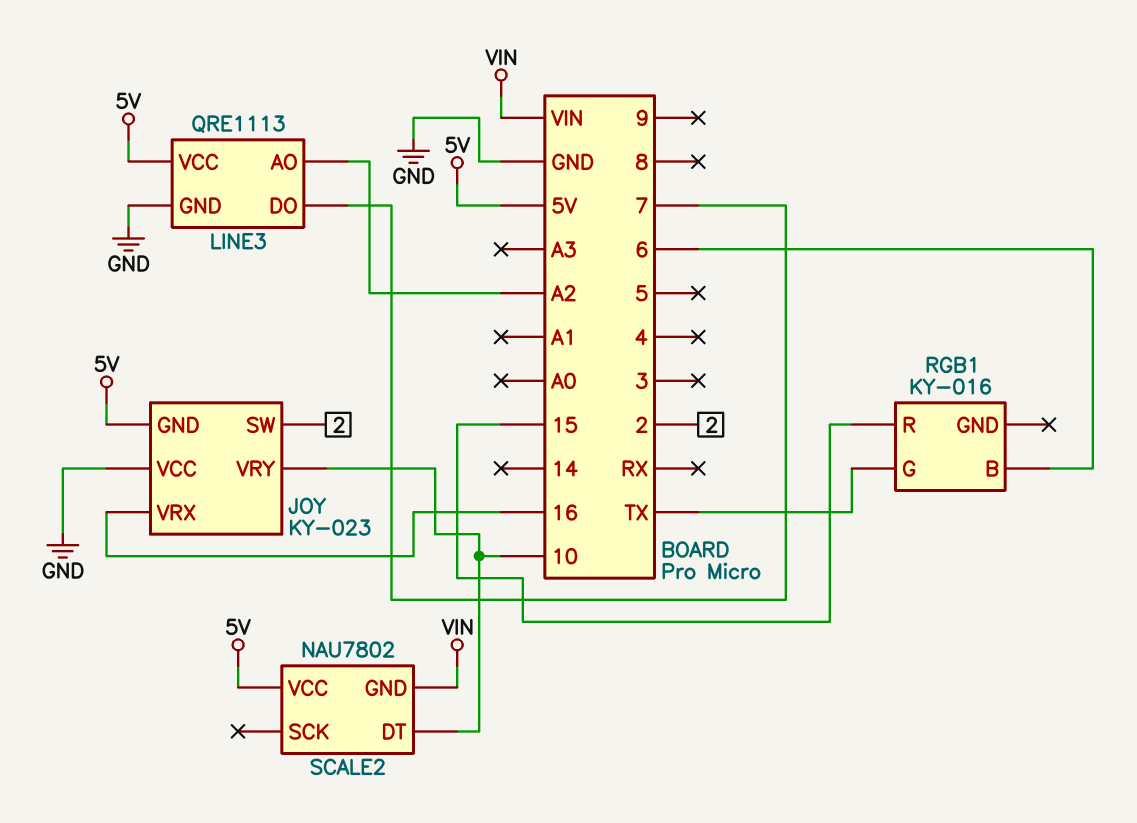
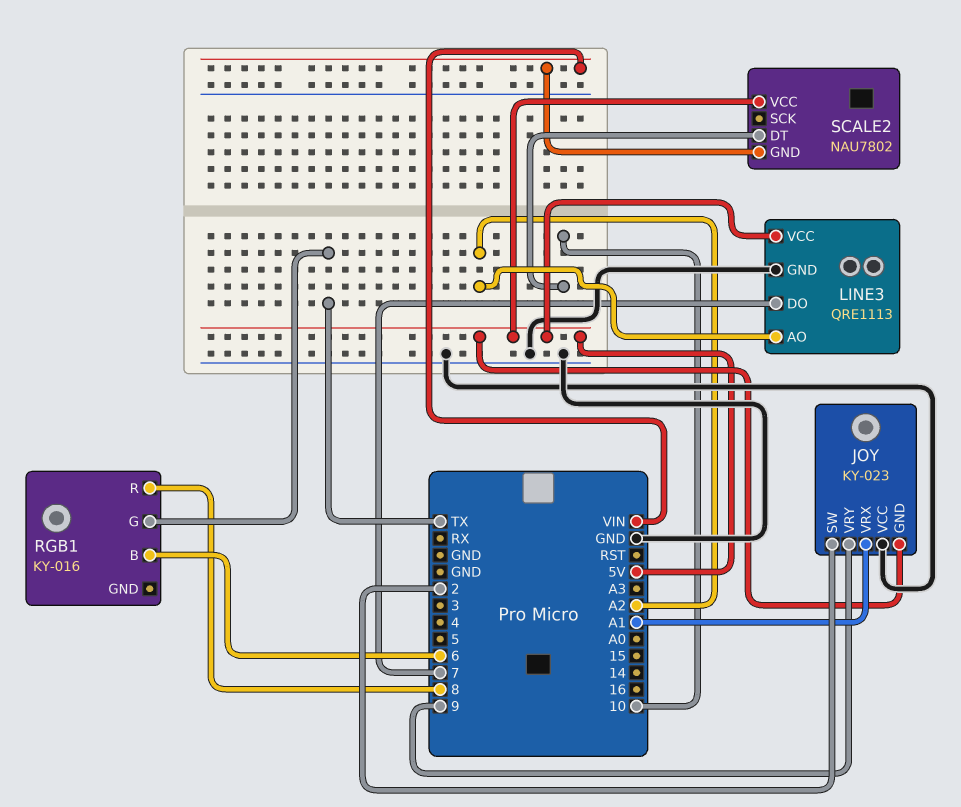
JOY pin VRX: 16 -> A1
JOY pin VRY: 10 -> 9
RGB1 pin R: 15 -> 8

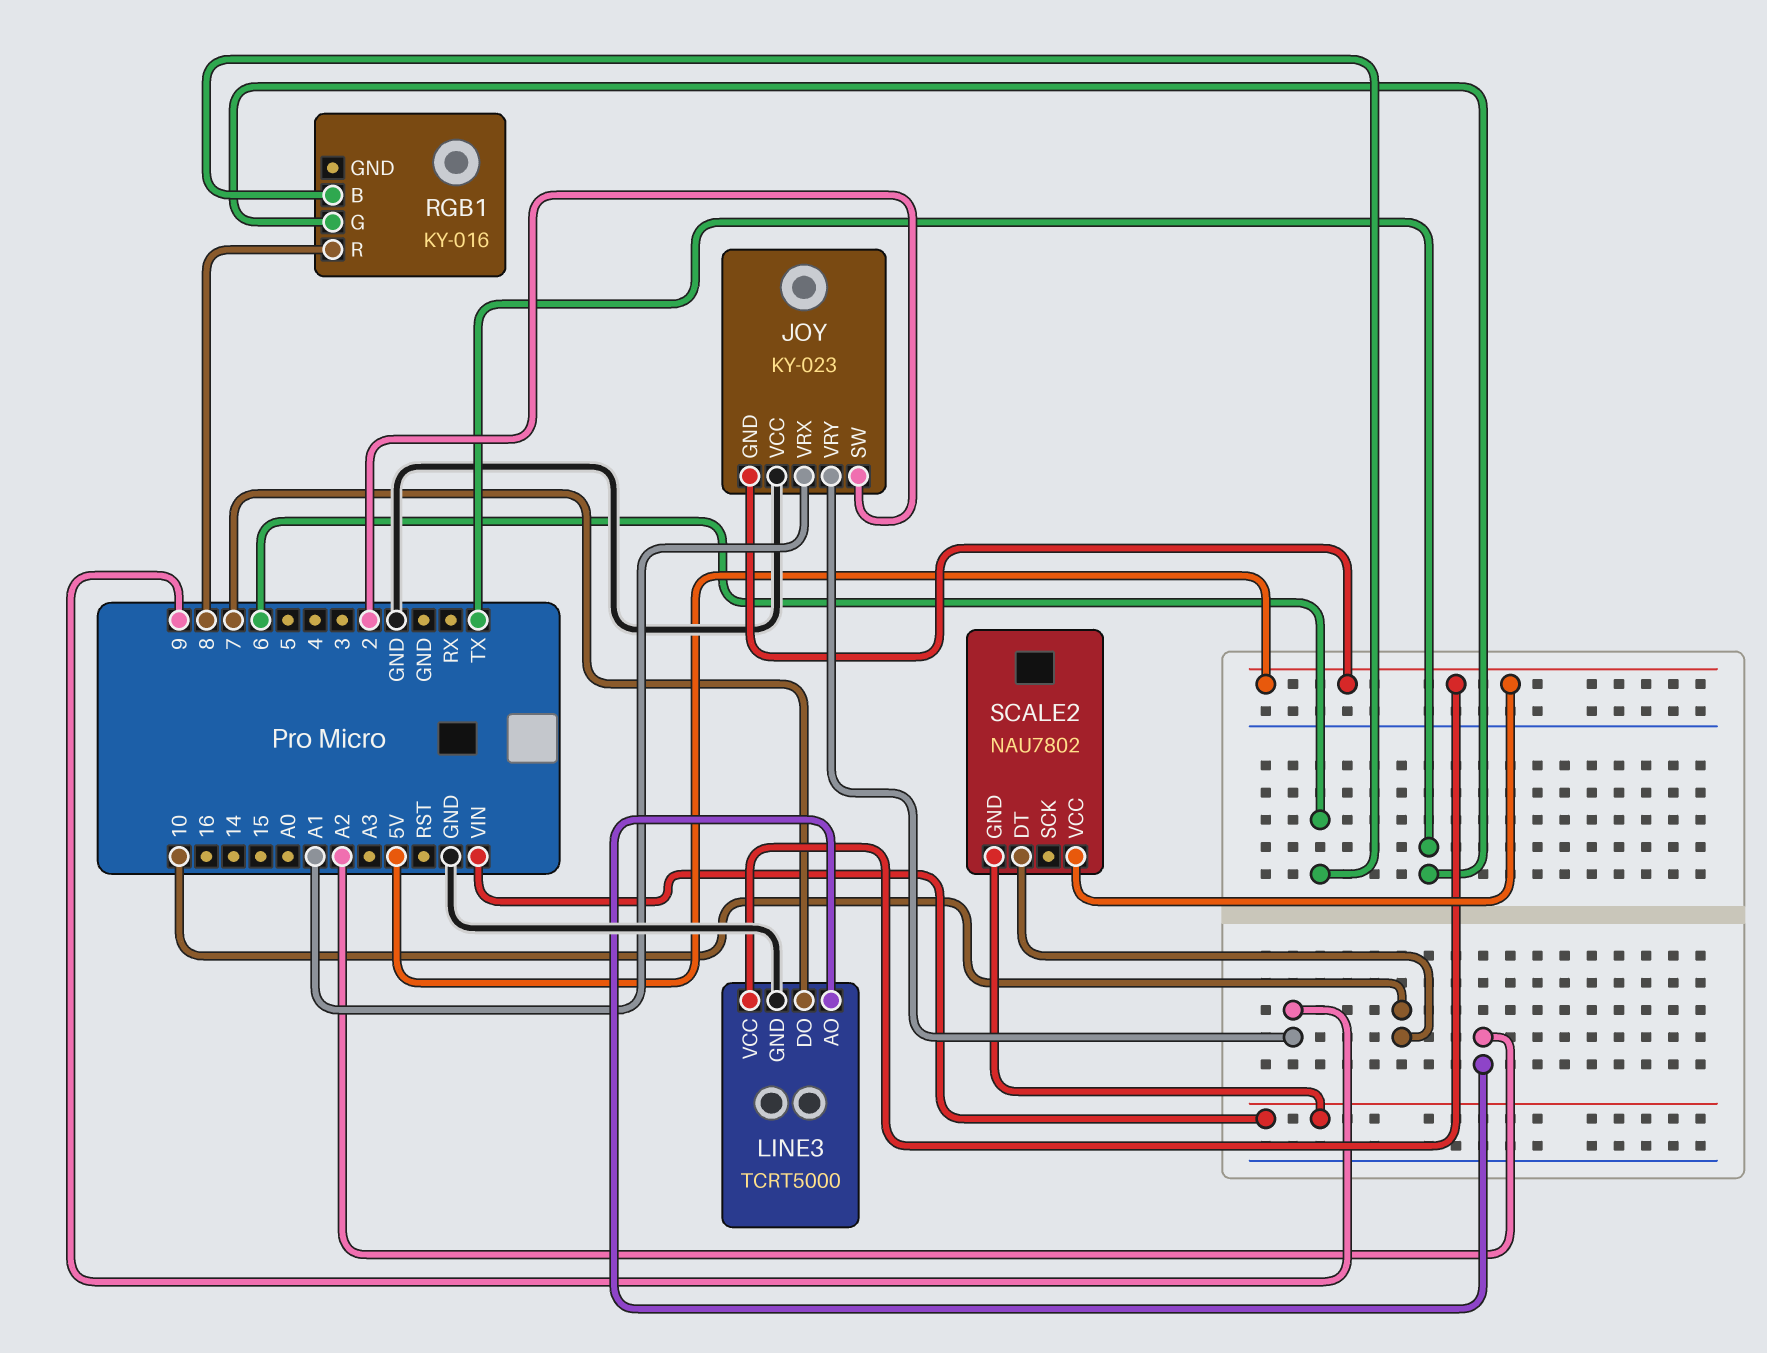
LINE3: QRE1113 -> TCRT5000

